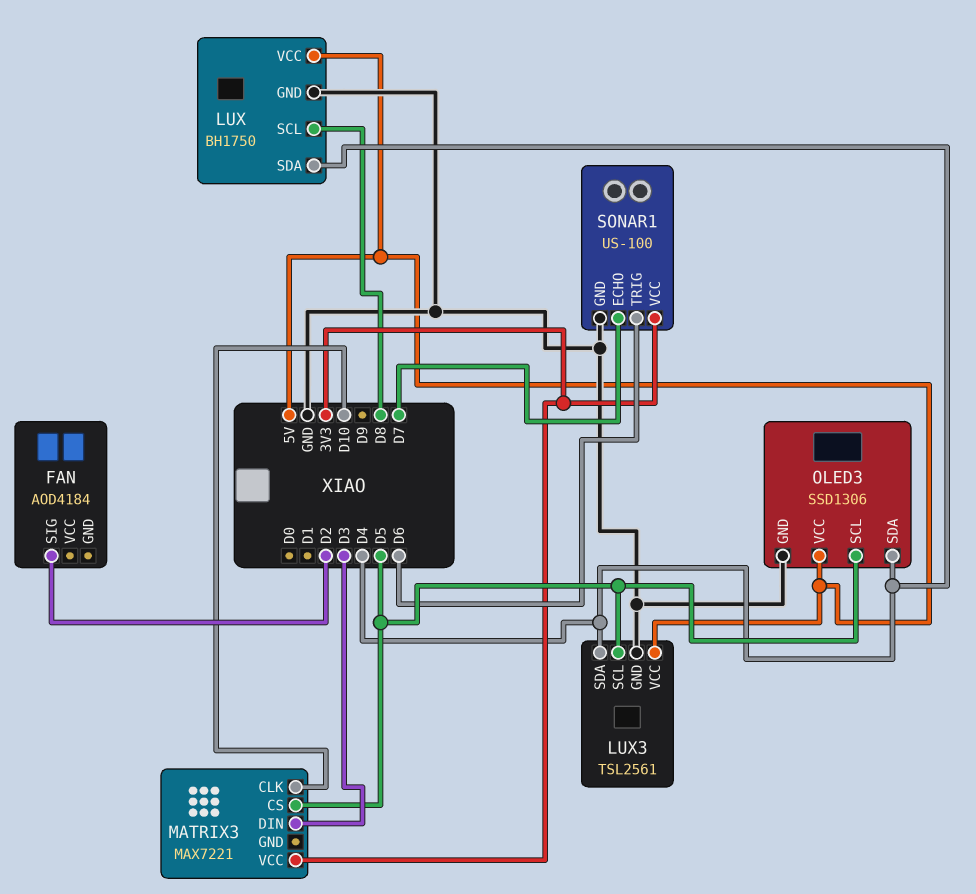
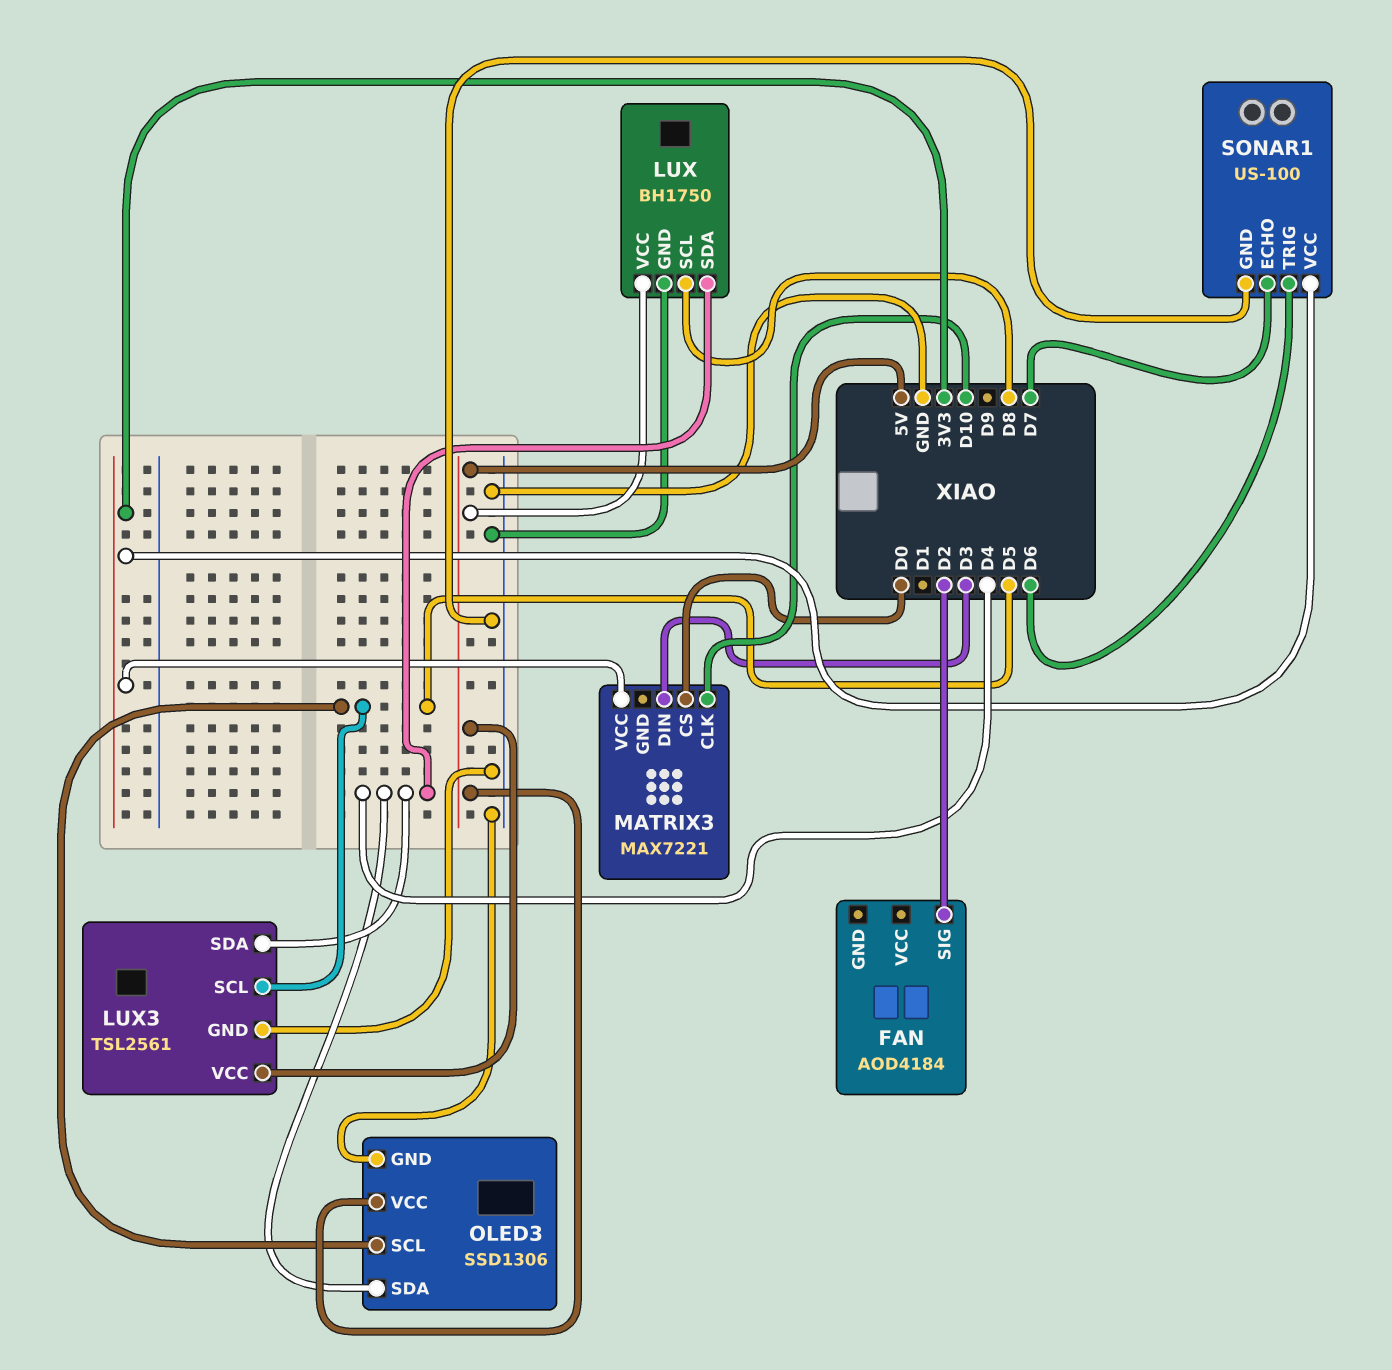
MATRIX3 pin CS: D5 -> D0

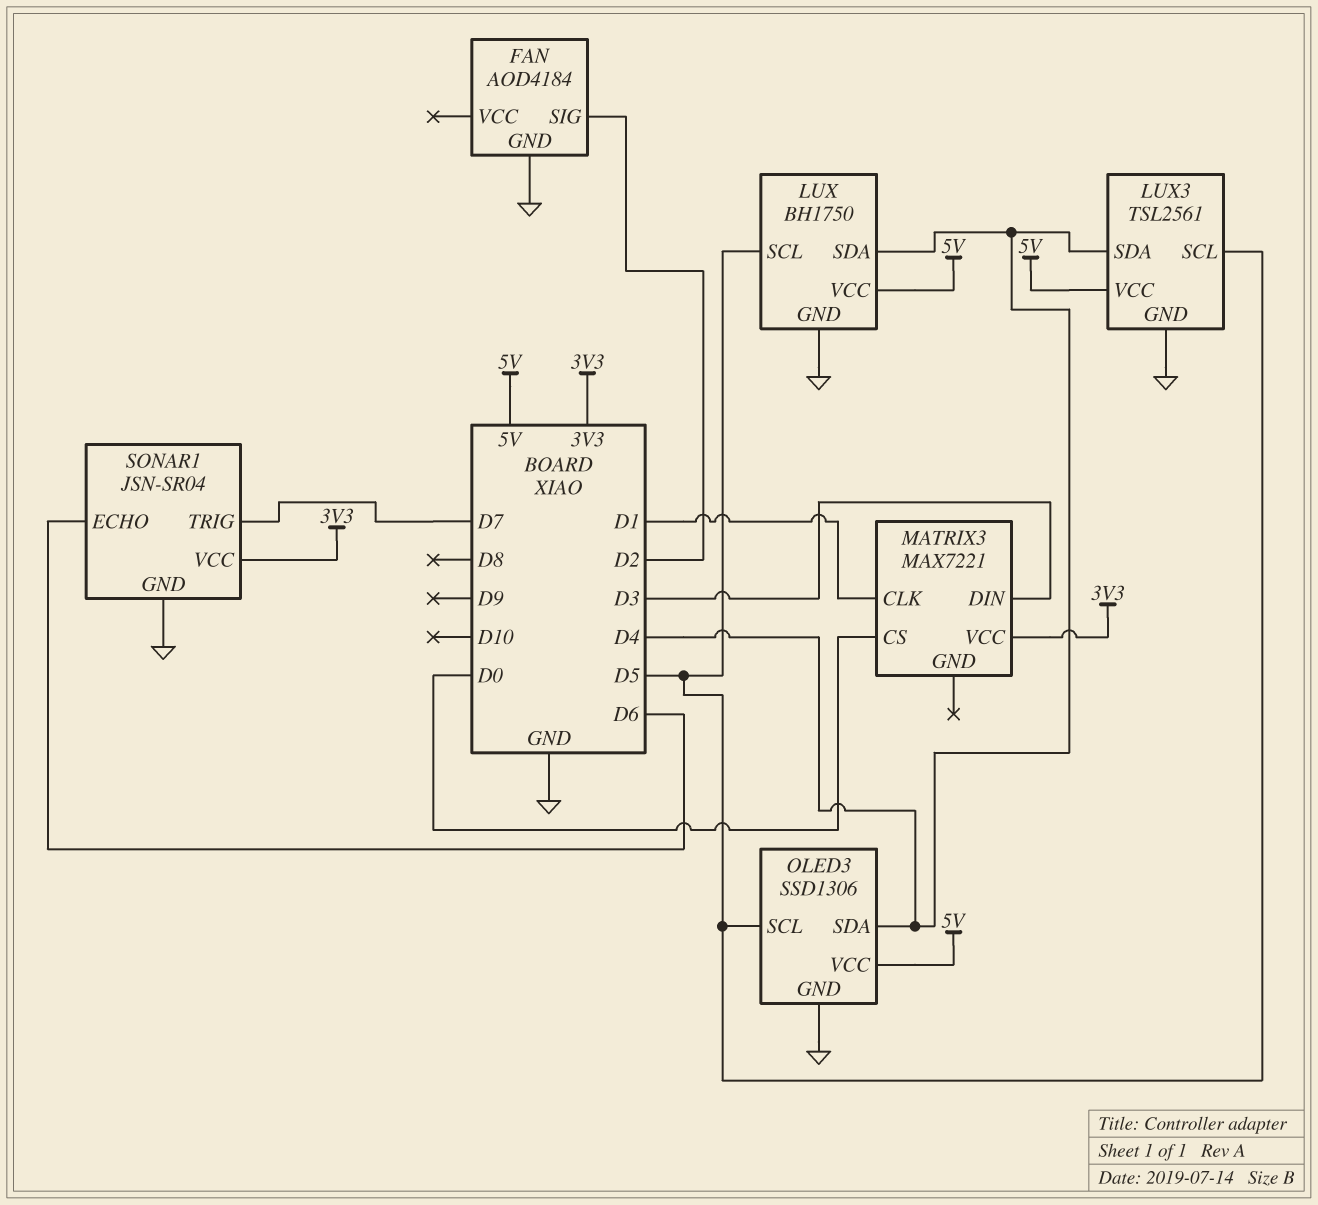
FAN pin GND: none -> GND
LUX pin SCL: D8 -> D5
MATRIX3 pin CLK: D10 -> D1
SONAR1: US-100 -> JSN-SR04
SONAR1 pin ECHO: D7 -> D6
SONAR1 pin TRIG: D6 -> D7

